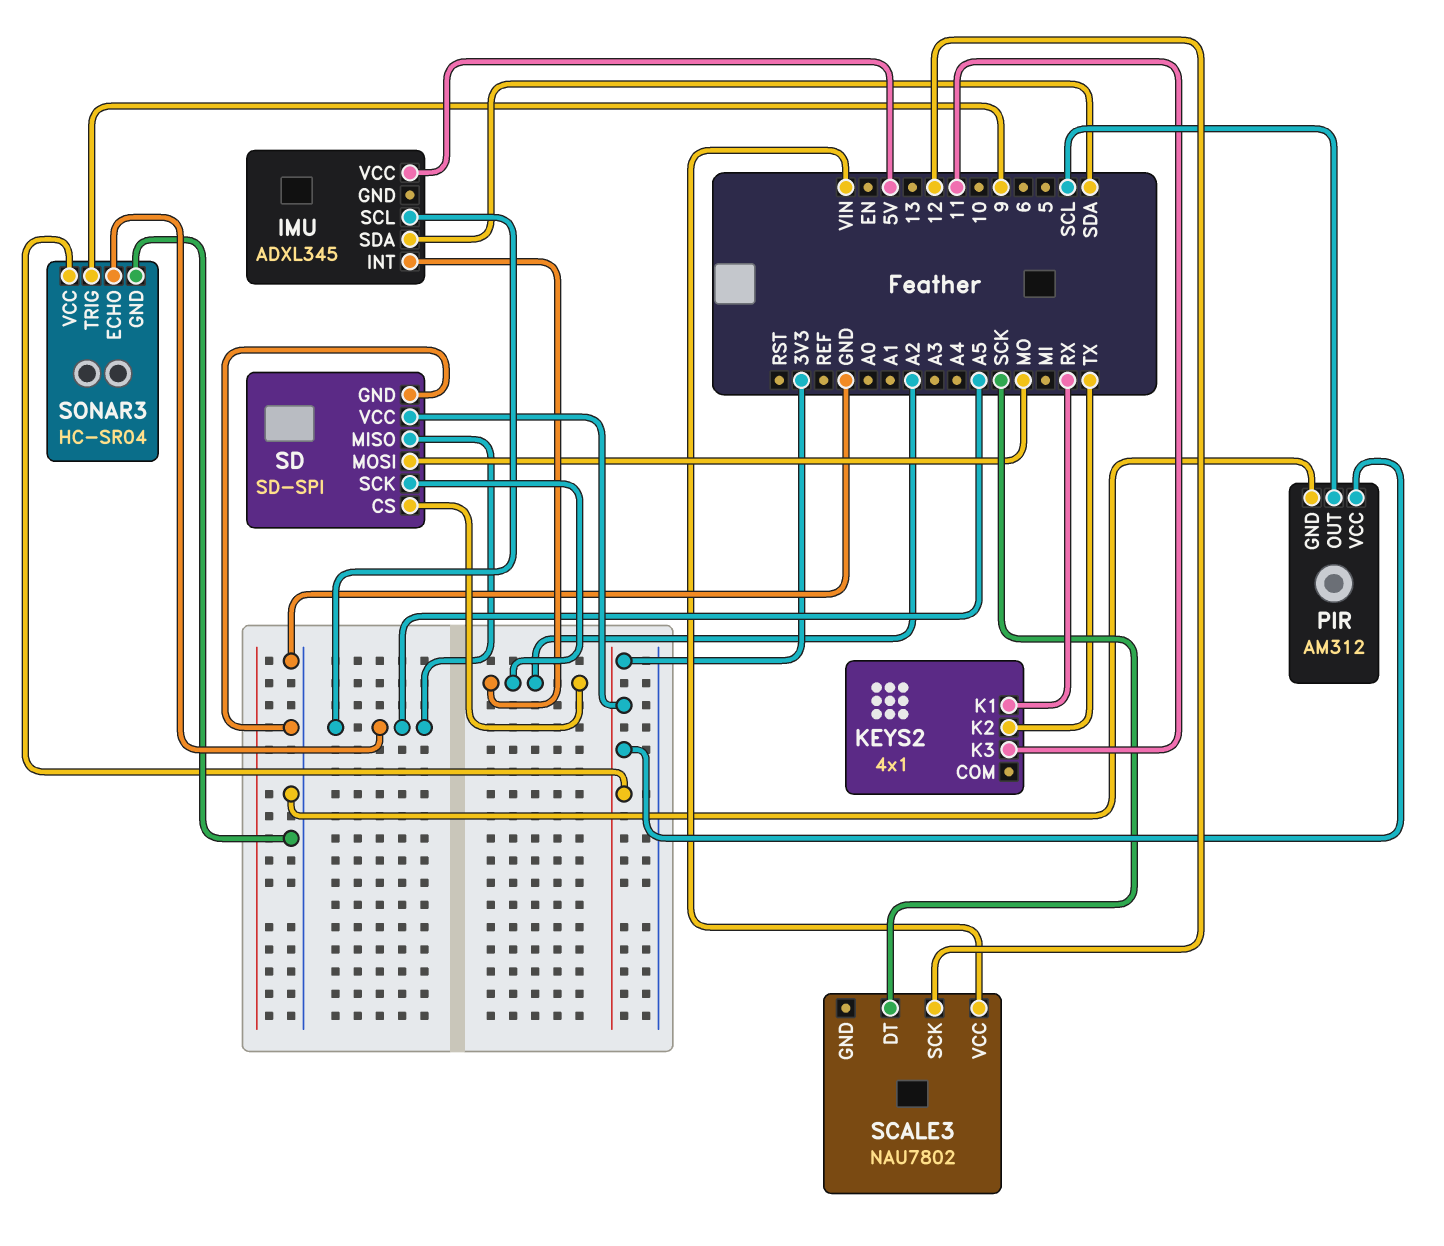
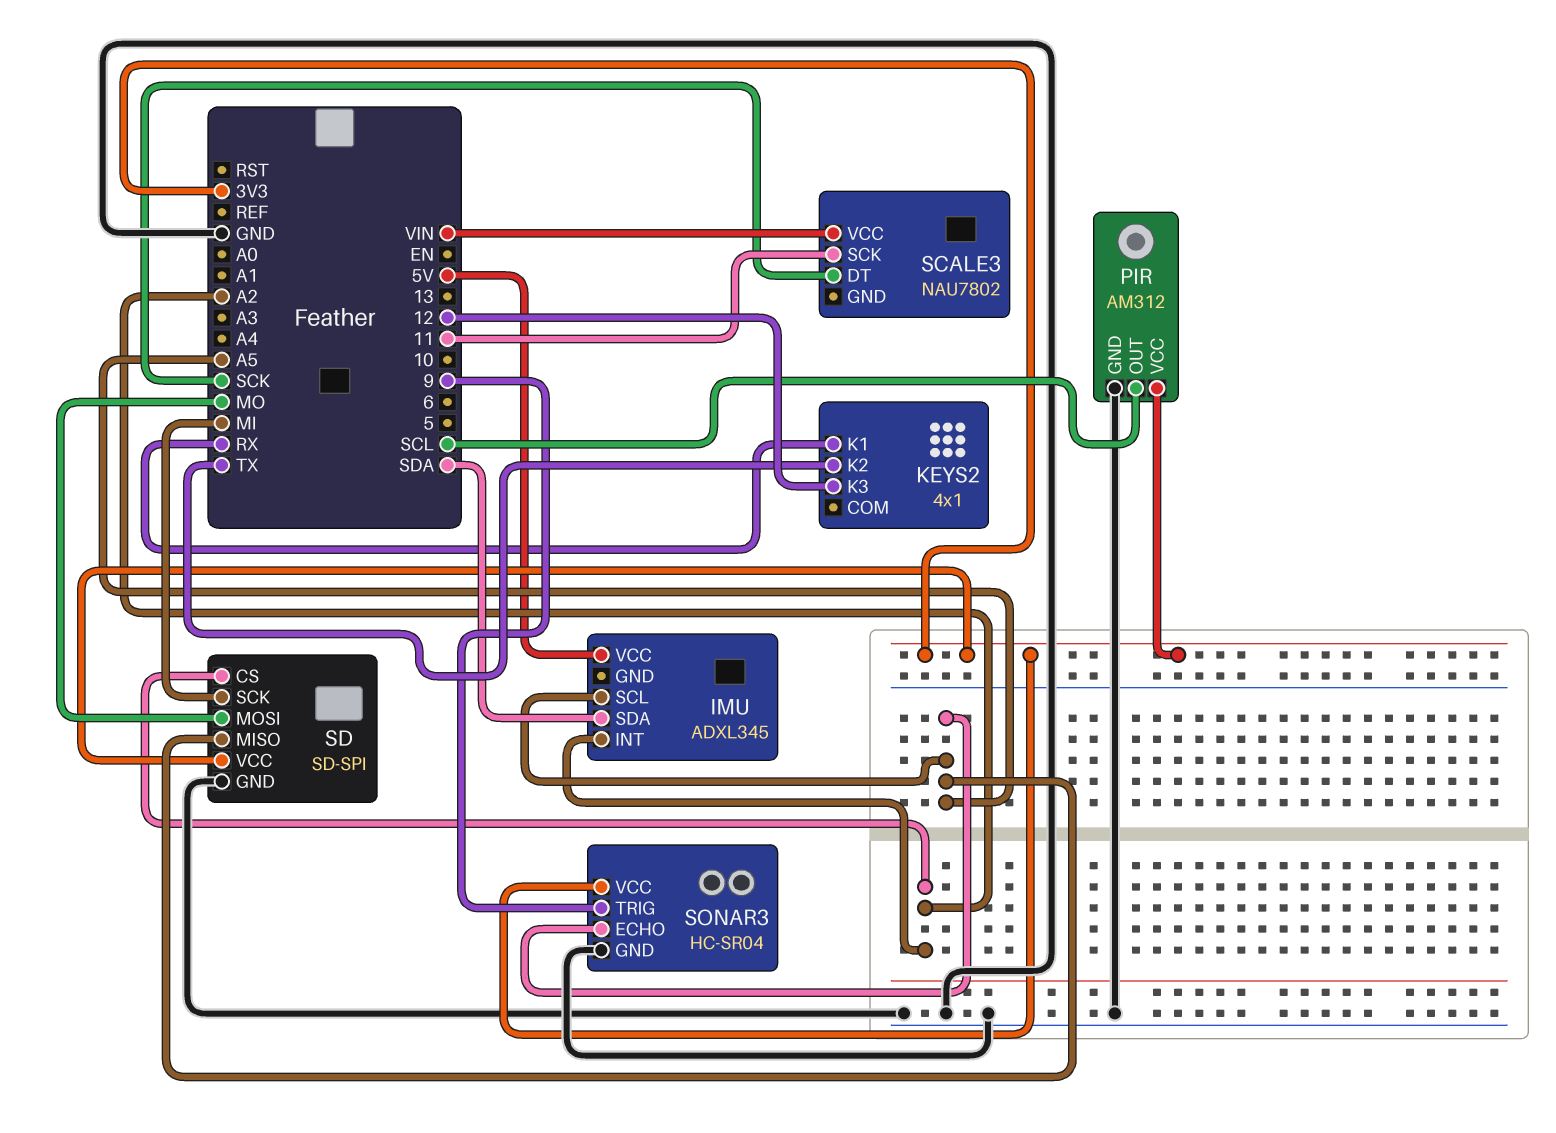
KEYS2 pin K3: 11 -> 12
SCALE3 pin SCK: 12 -> 11
SD pin SCK: A2 -> MI

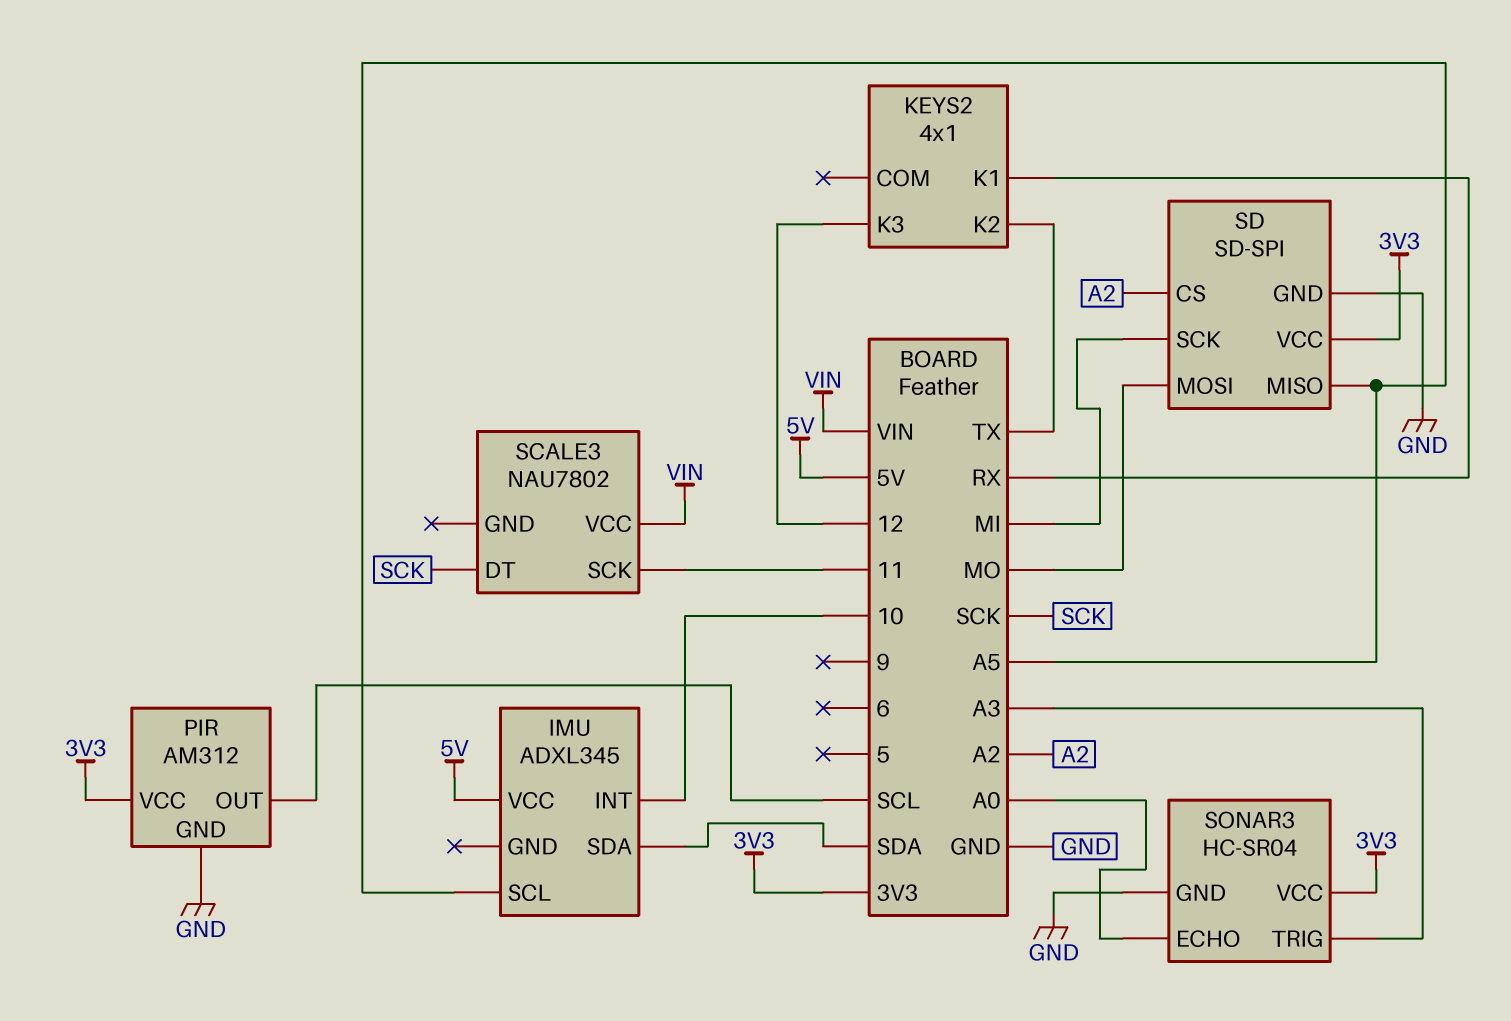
IMU pin INT: A2 -> 10
SONAR3 pin ECHO: A5 -> A0
SONAR3 pin TRIG: 9 -> A3

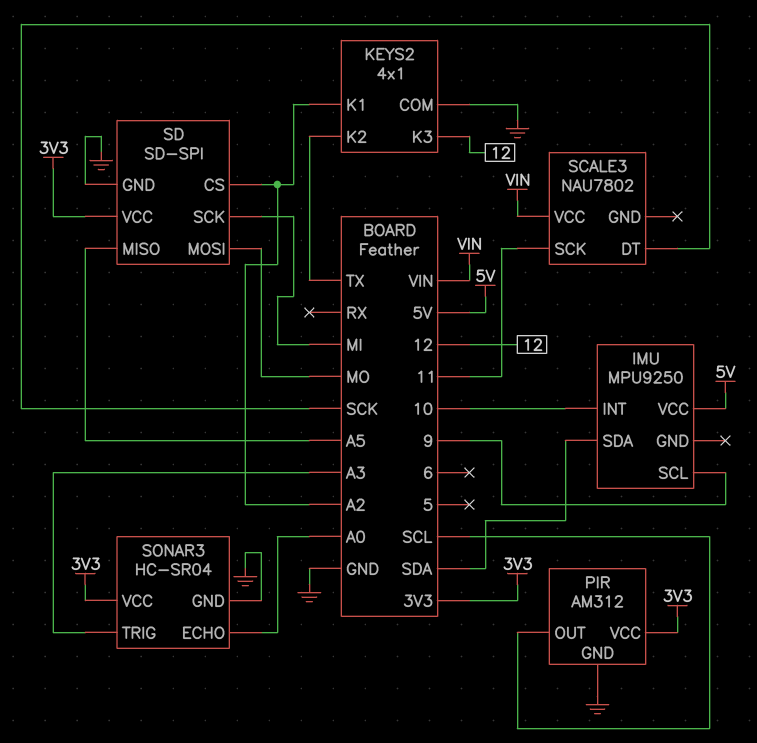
IMU: ADXL345 -> MPU9250
IMU pin SCL: A5 -> 9
KEYS2 pin COM: none -> GND
KEYS2 pin K1: RX -> A2

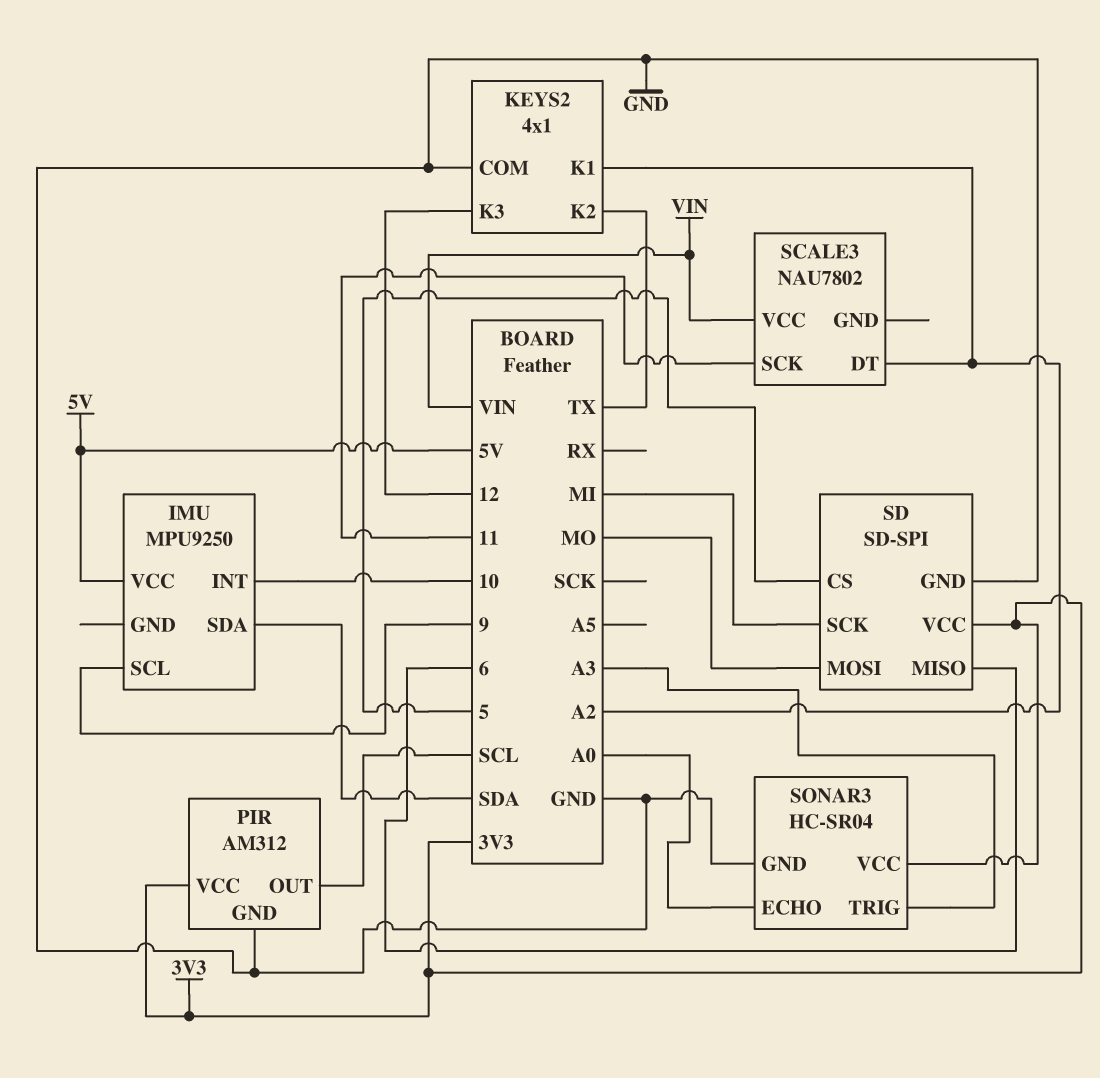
SCALE3 pin DT: SCK -> A2
SD pin CS: A2 -> 5
SD pin MISO: A5 -> 6

